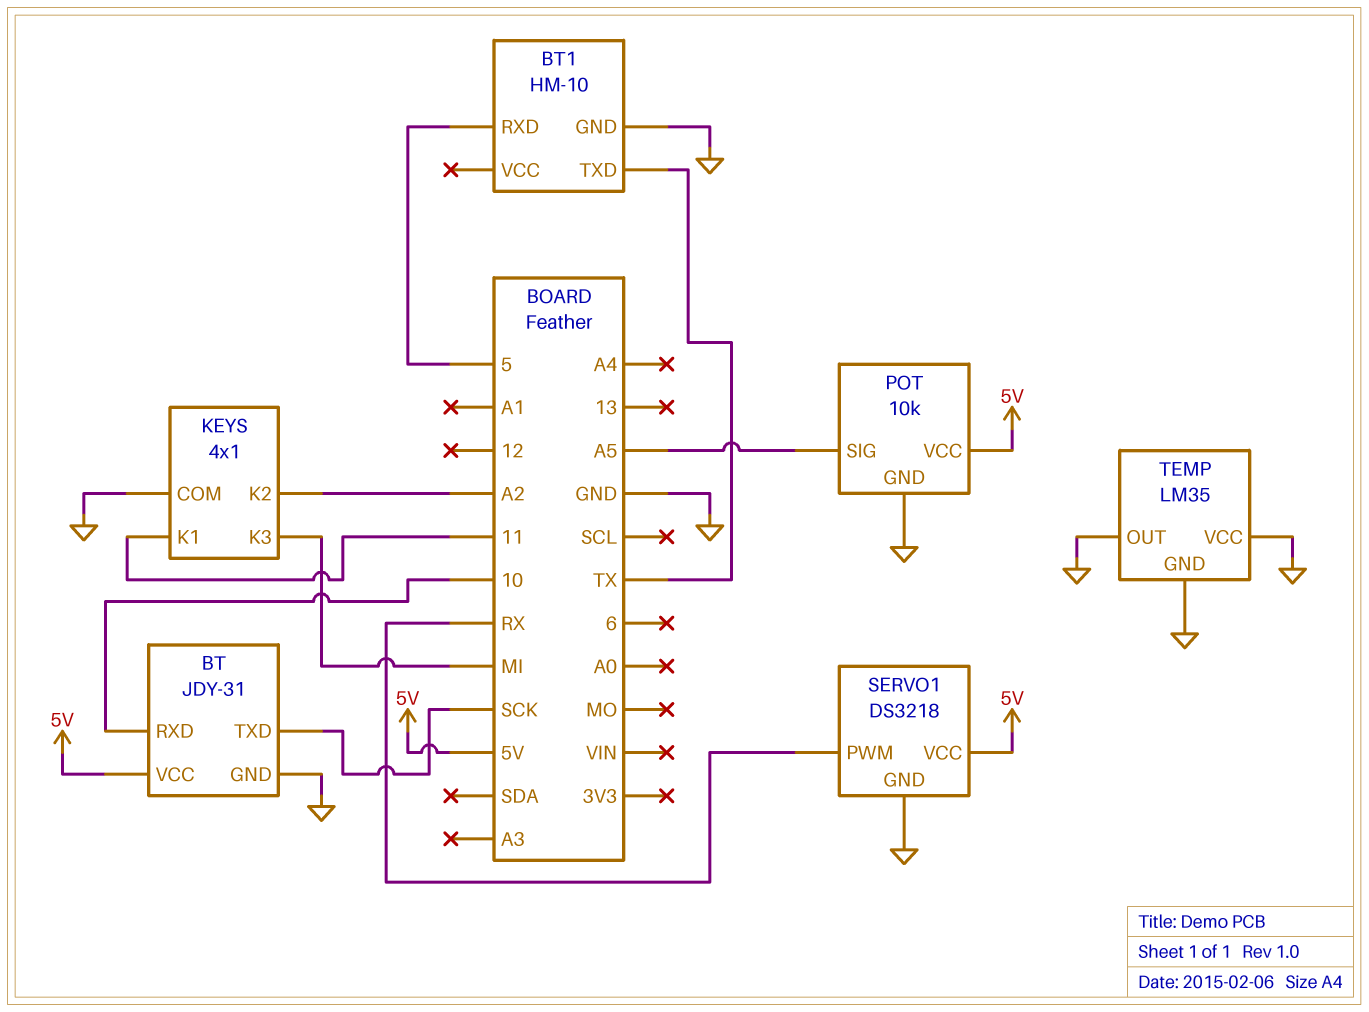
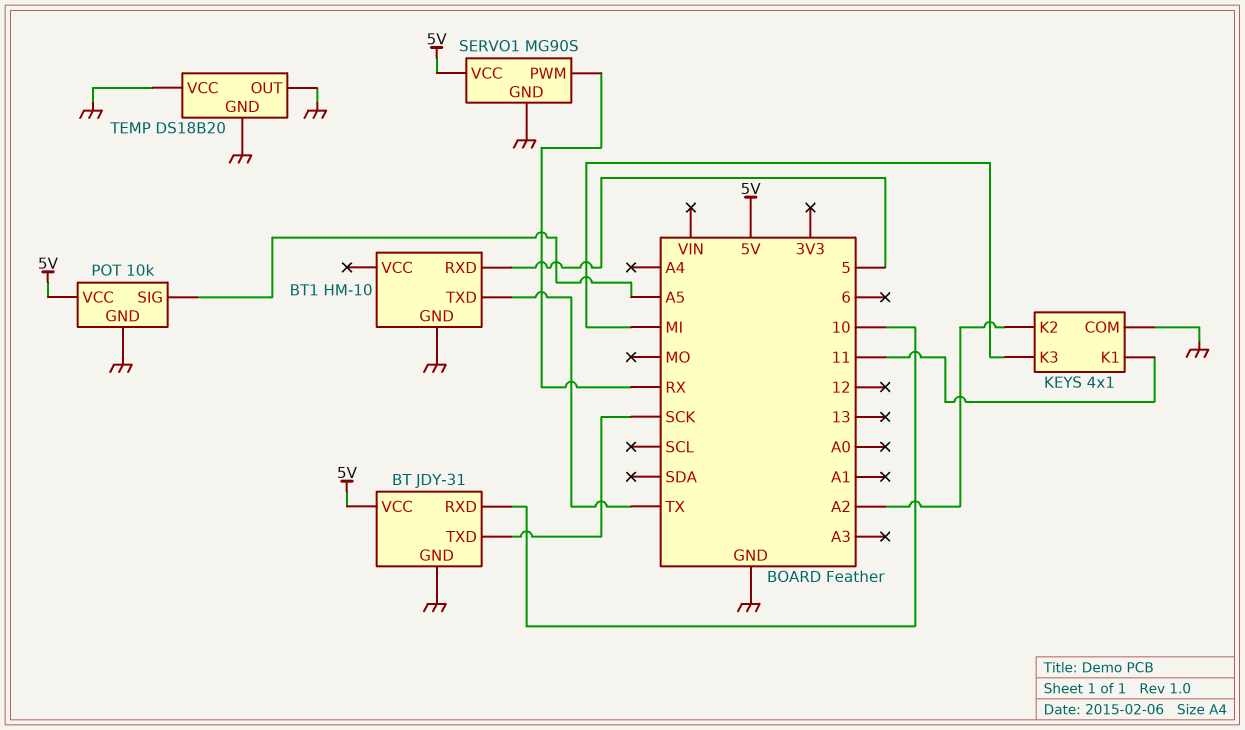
SERVO1: DS3218 -> MG90S
TEMP: LM35 -> DS18B20

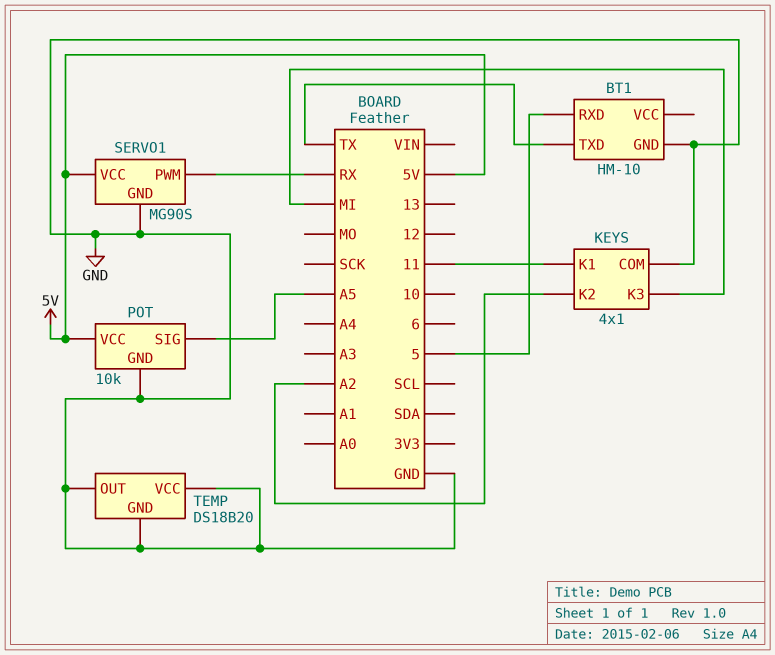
BT: JDY-31 -> none
BT pin GND: GND -> none
BT pin RXD: 10 -> none
BT pin TXD: SCK -> none
BT pin VCC: 5V -> none

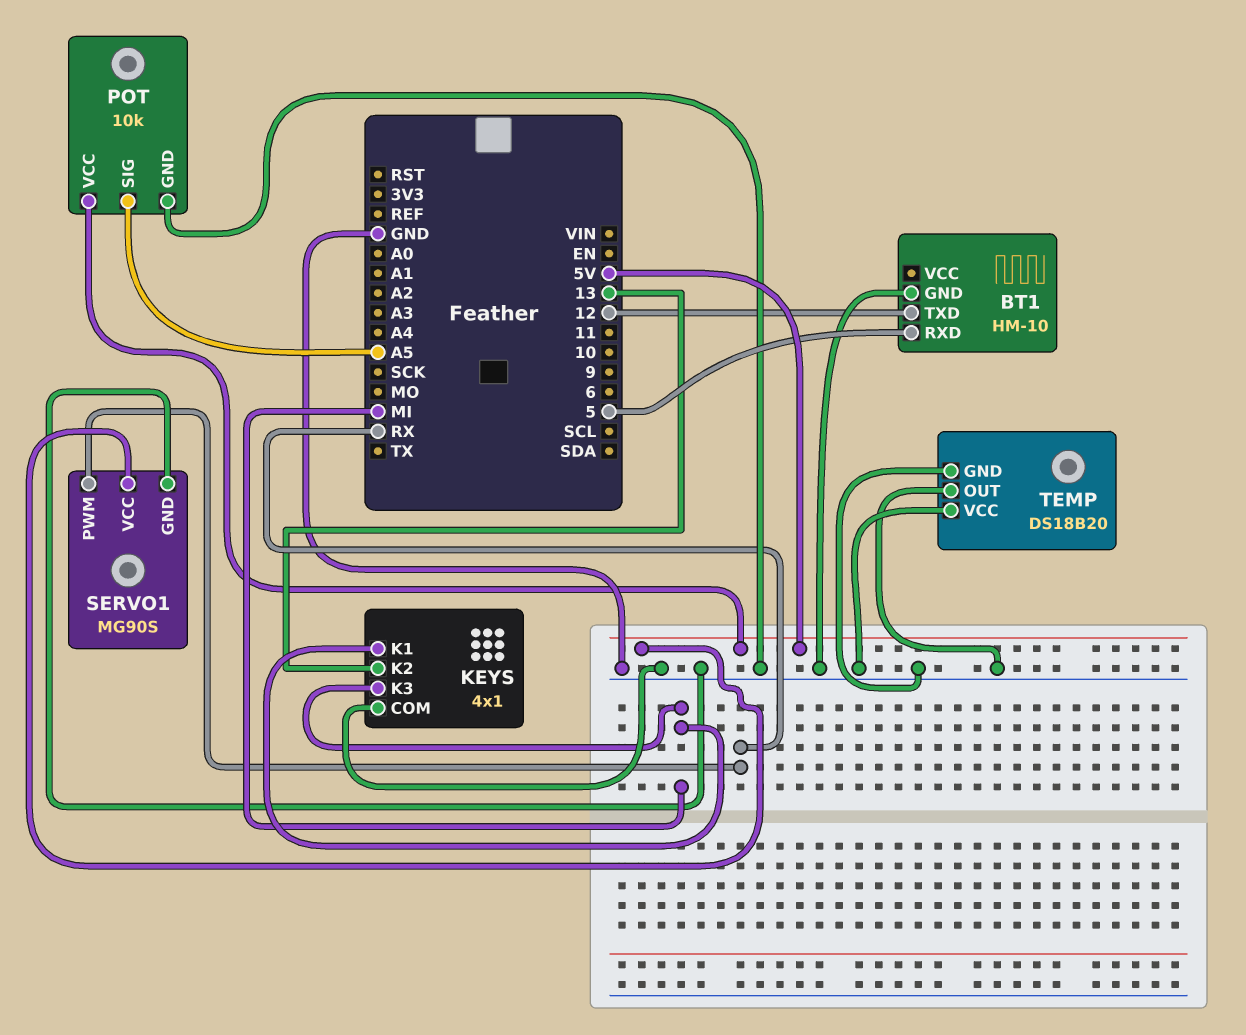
BT1 pin TXD: TX -> 12
KEYS pin K1: 11 -> MI
KEYS pin K2: A2 -> 13

